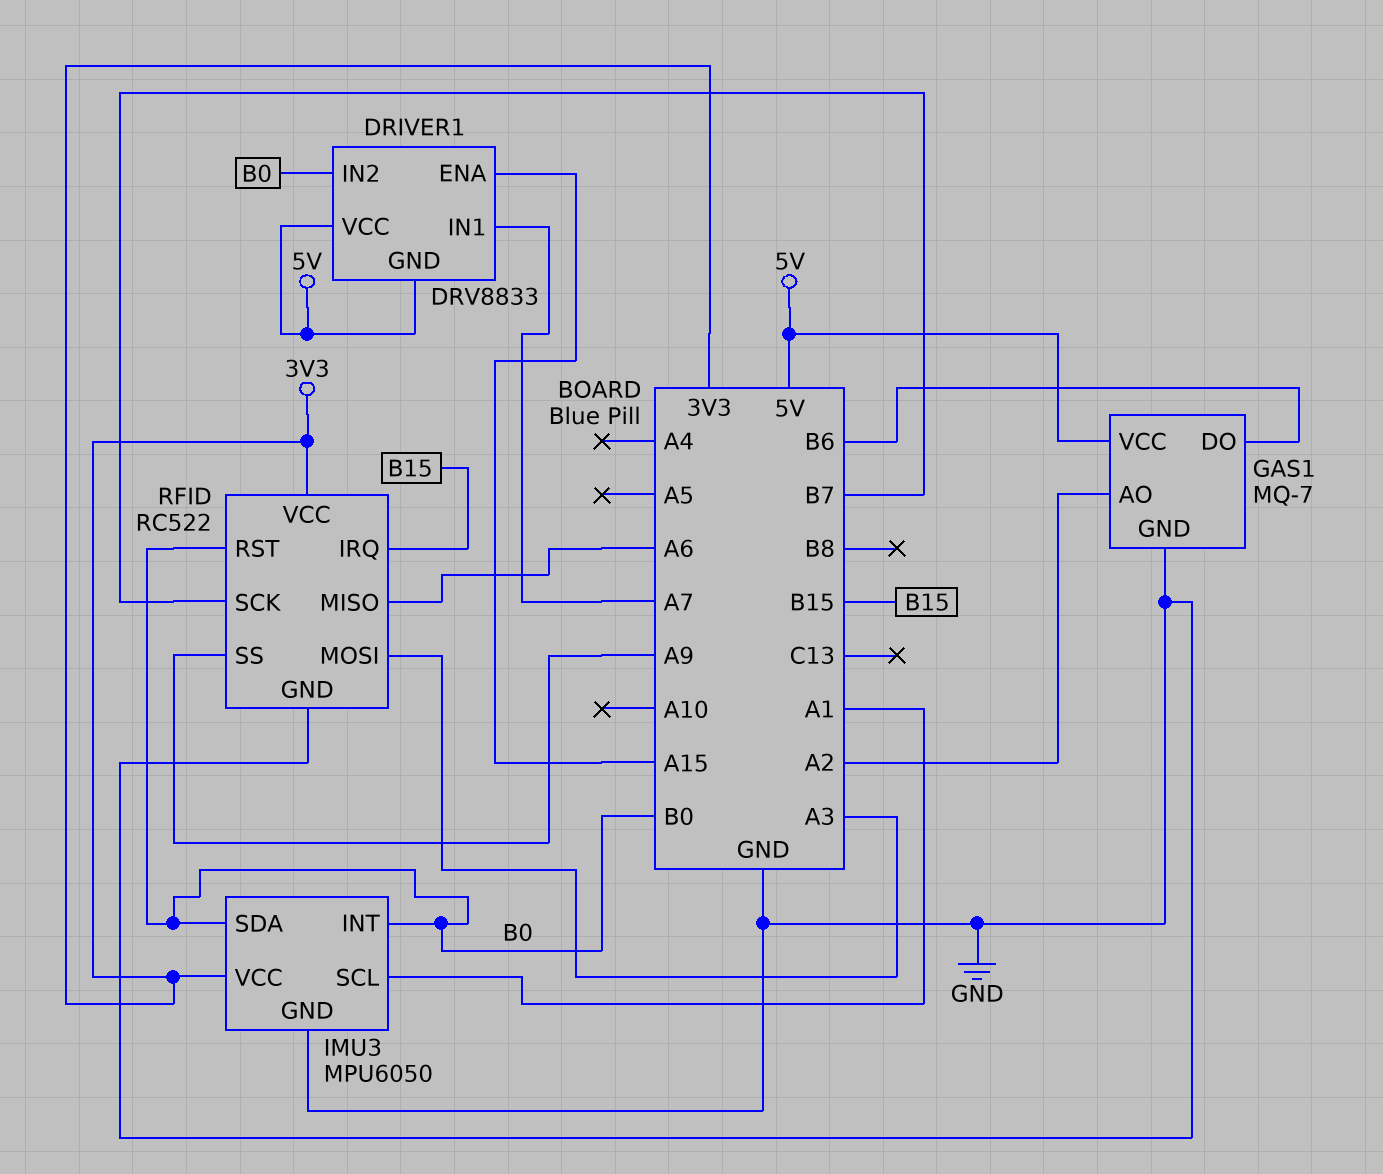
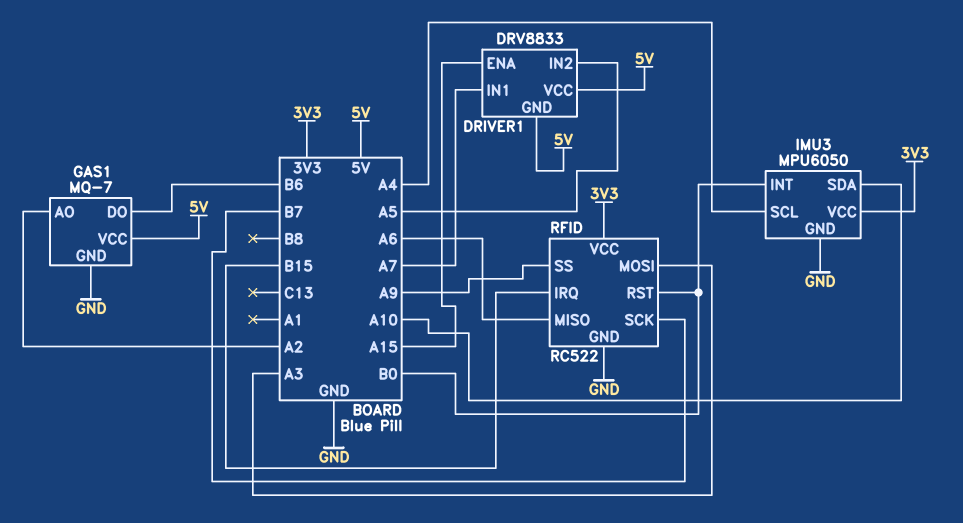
DRIVER1 pin IN2: B0 -> A5
IMU3 pin SCL: A1 -> A4
IMU3 pin SDA: B0 -> A10

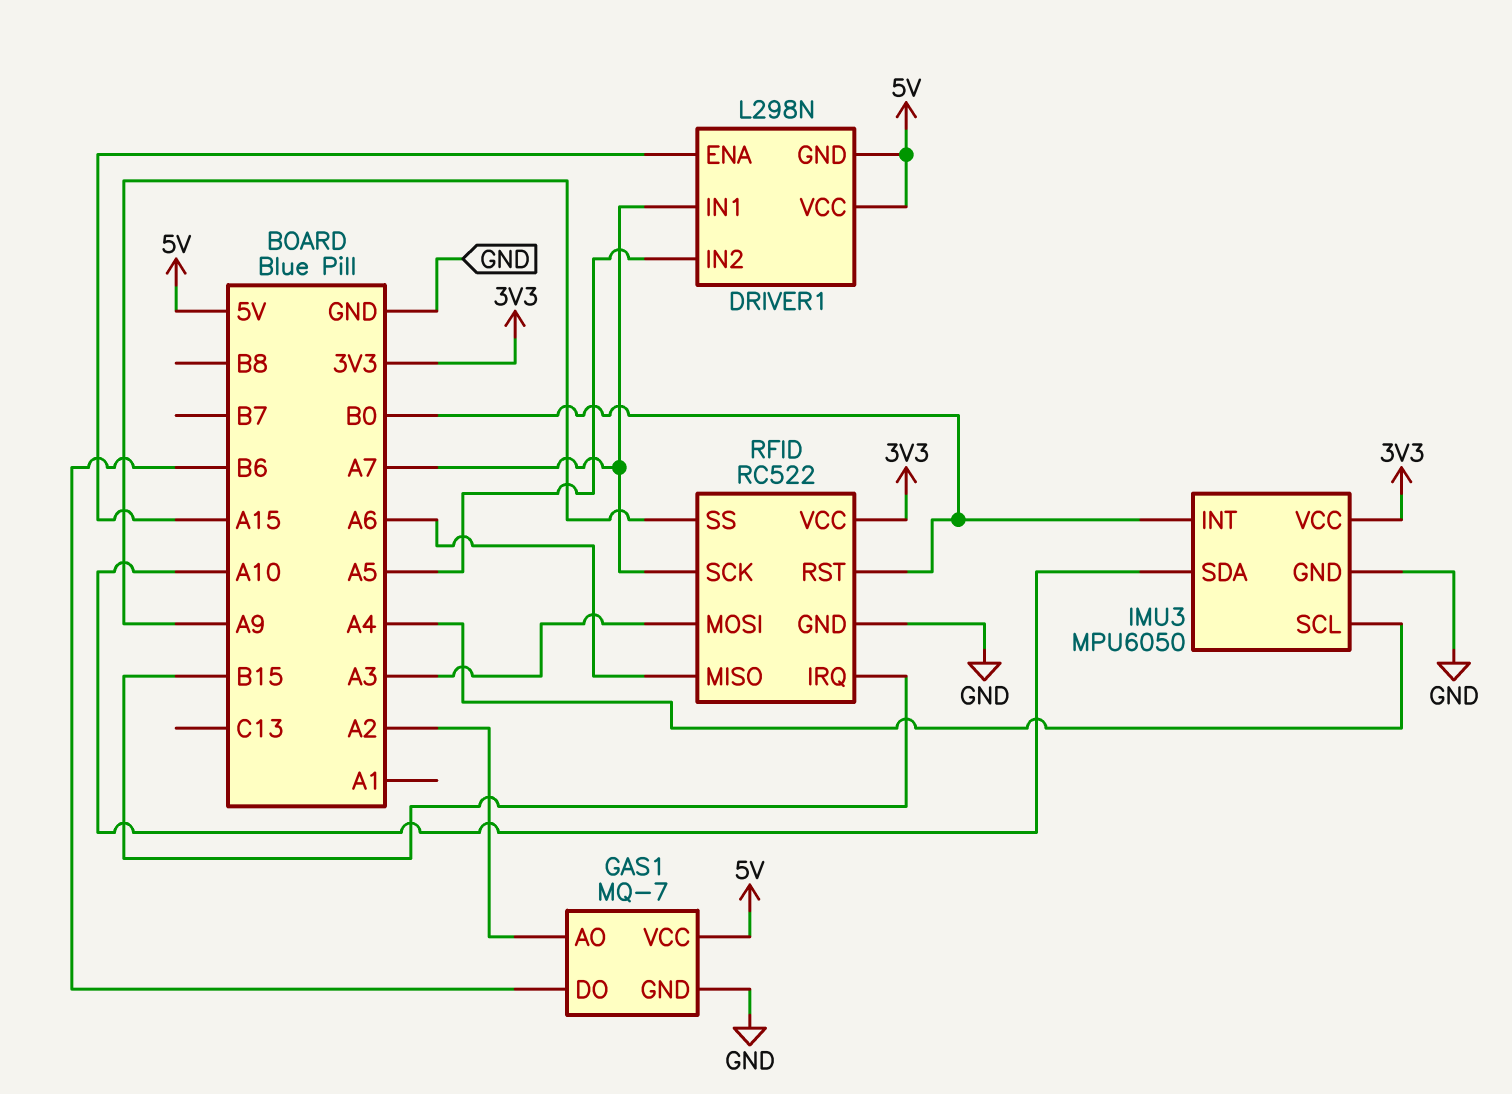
DRIVER1: DRV8833 -> L298N
RFID pin SCK: B7 -> A7

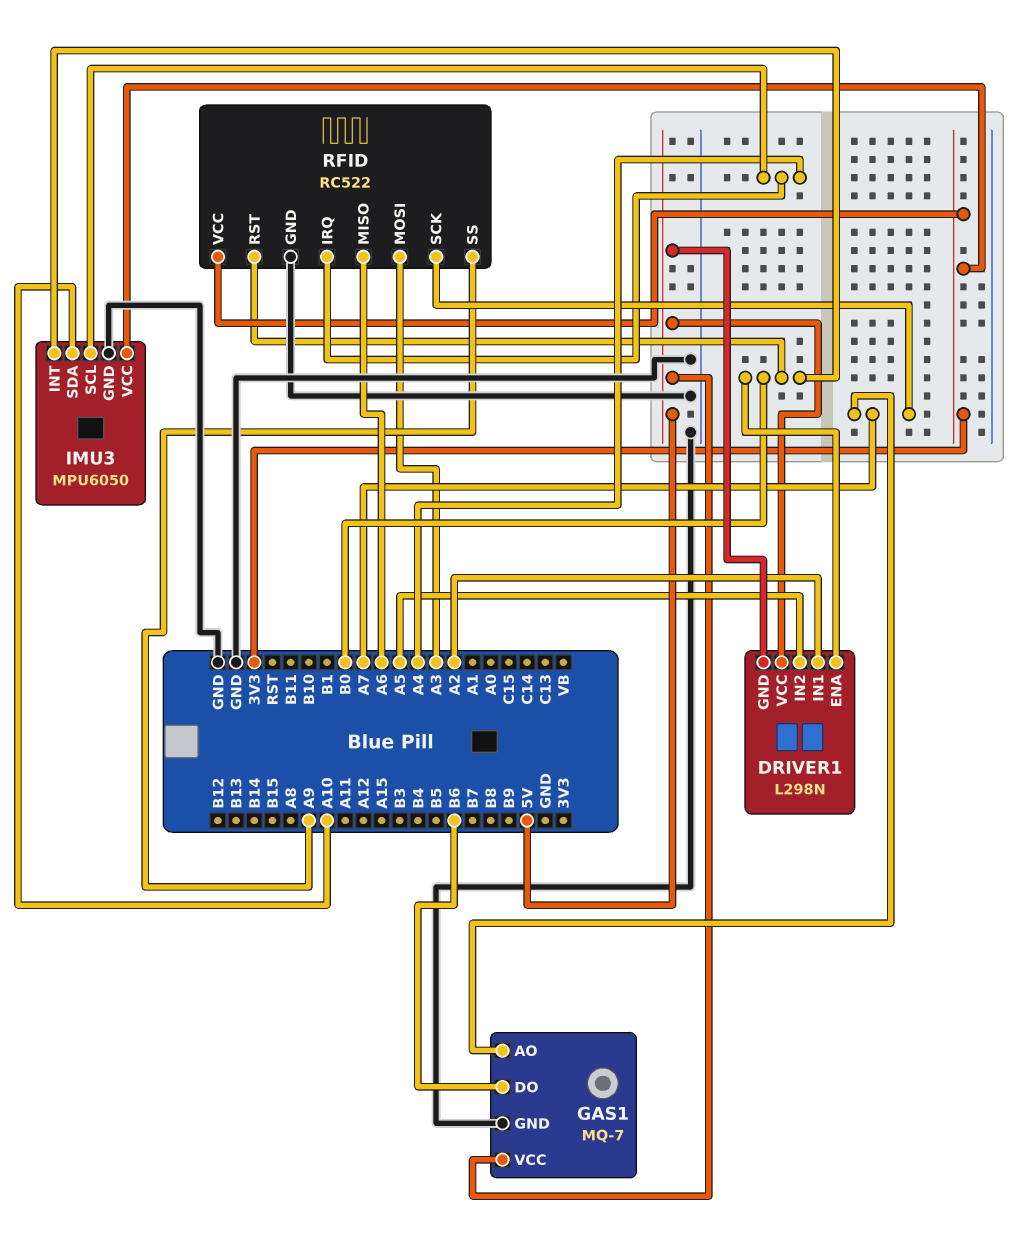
DRIVER1 pin ENA: A15 -> B0
DRIVER1 pin IN1: A7 -> A2
GAS1 pin AO: A2 -> A7
RFID pin IRQ: B15 -> A4

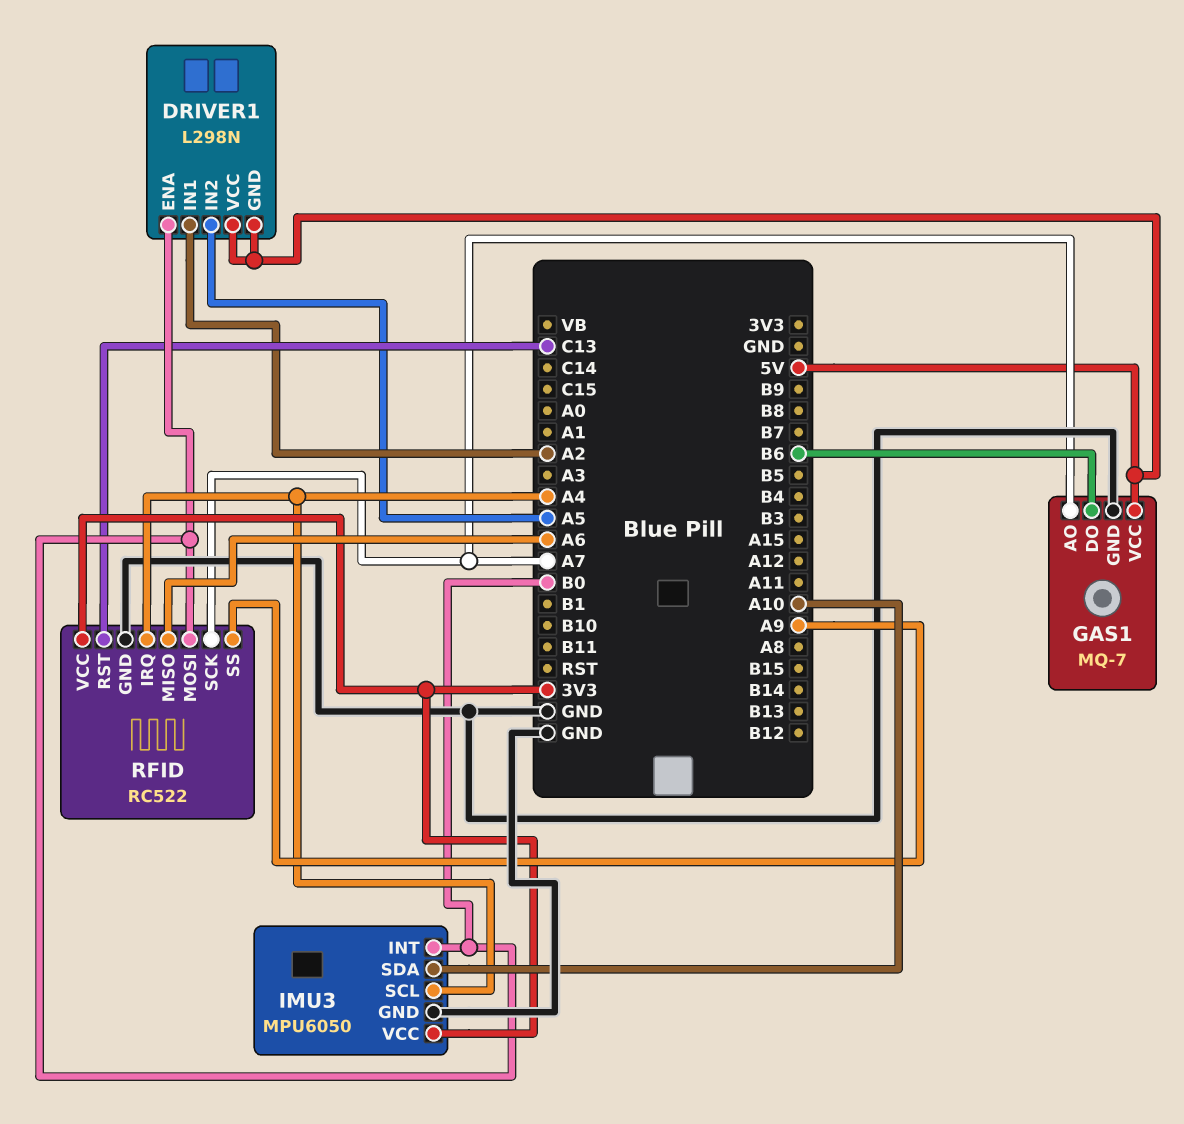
RFID pin MOSI: A3 -> B0
RFID pin RST: B0 -> C13

